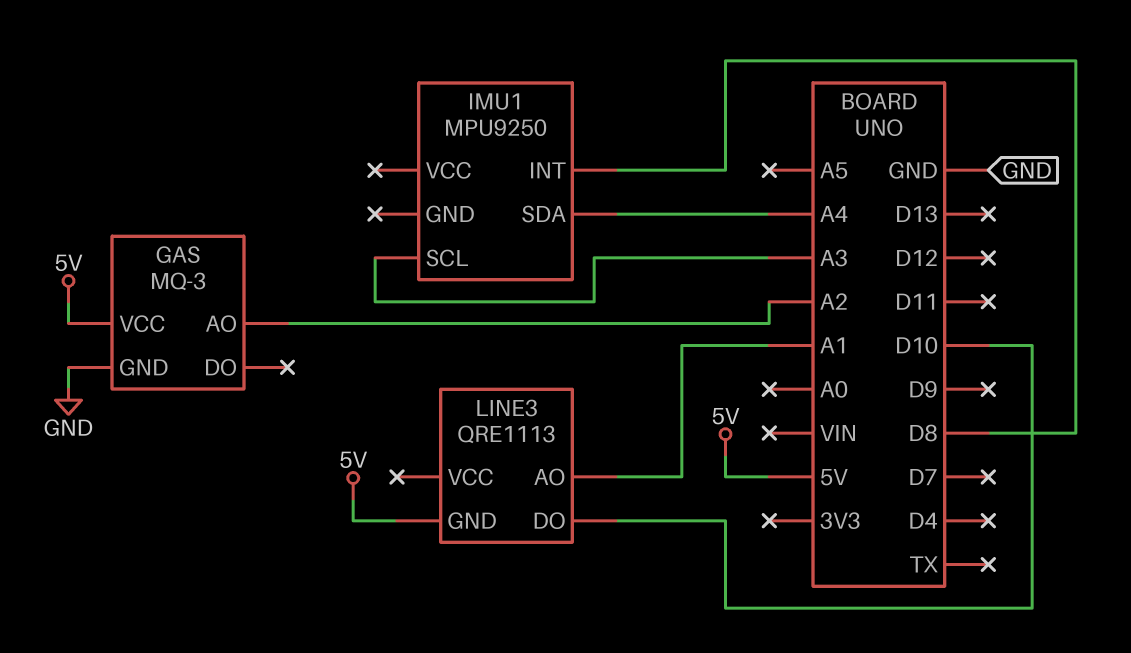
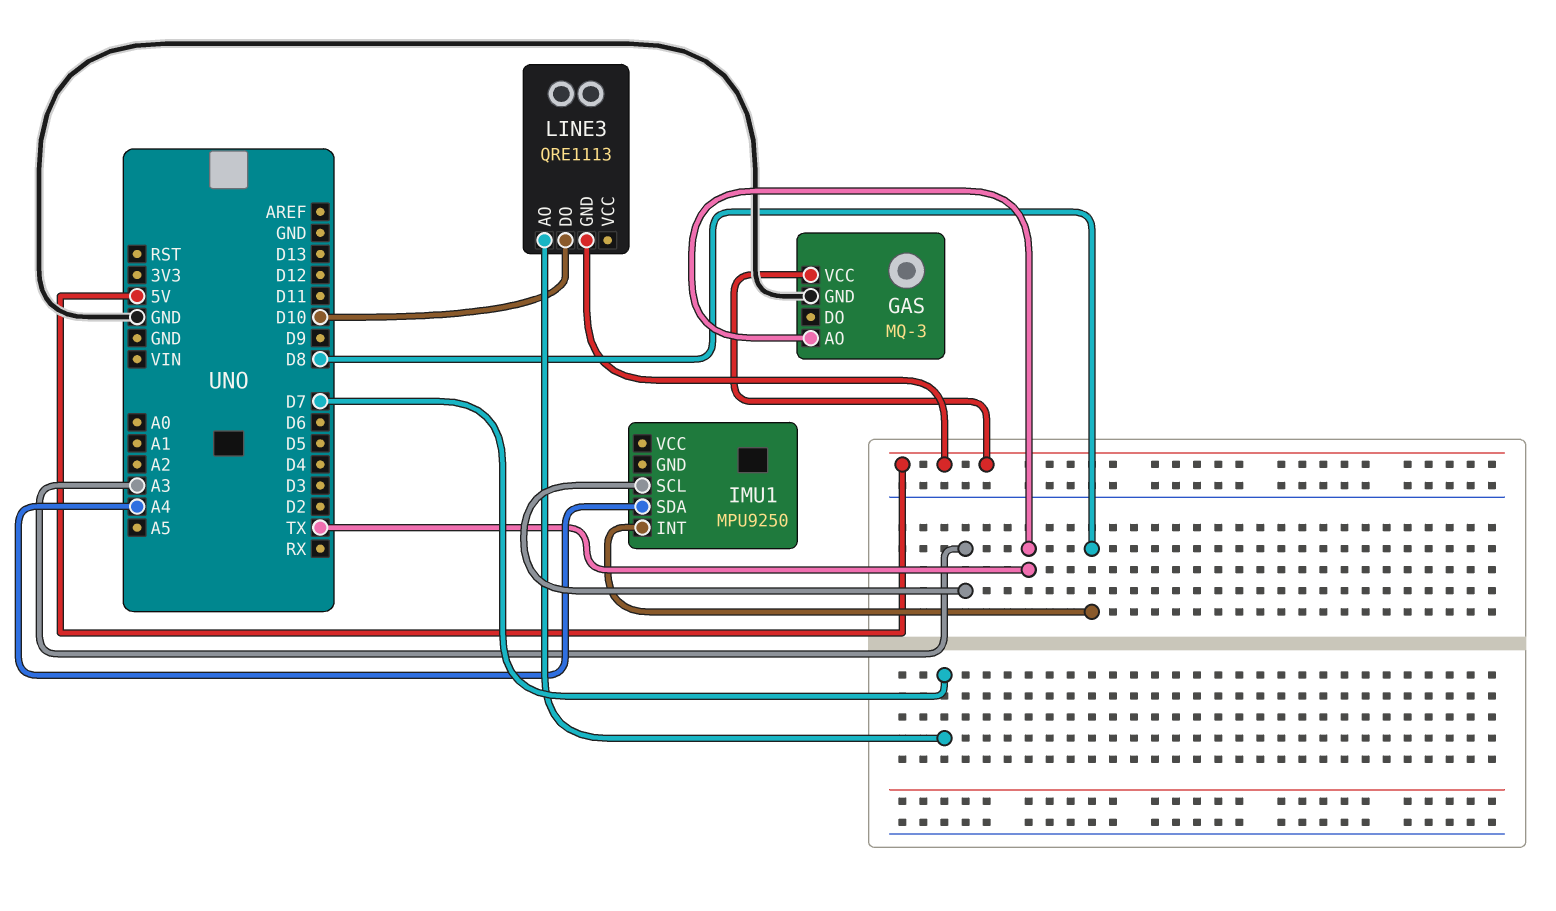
GAS pin AO: A2 -> TX
LINE3 pin AO: A1 -> D7

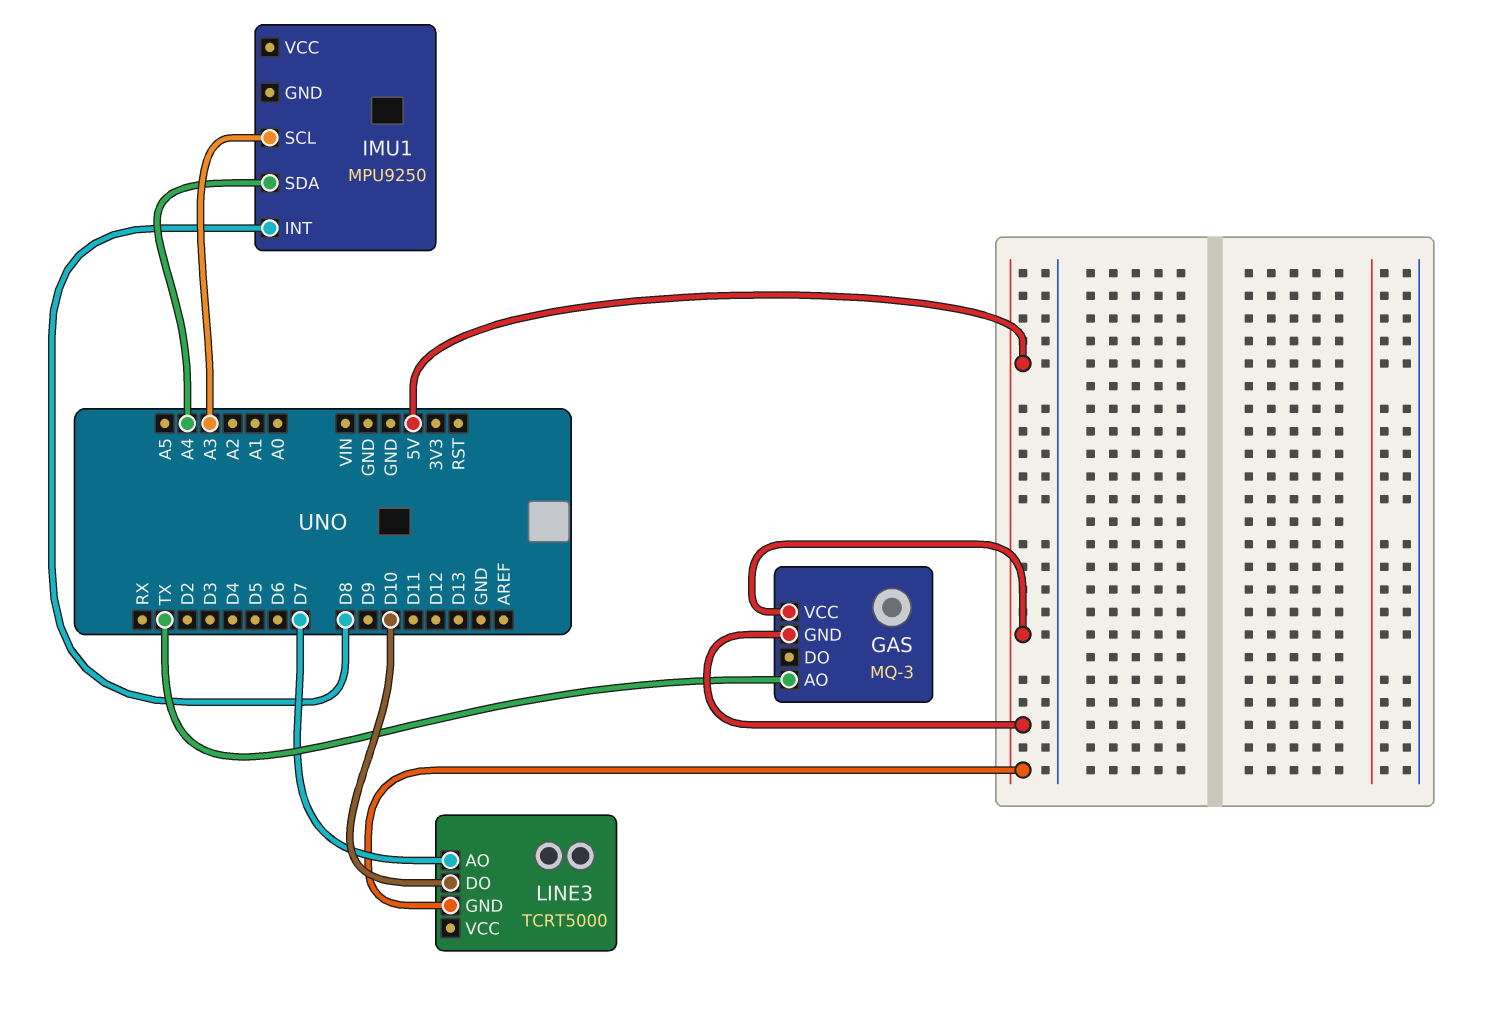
GAS pin GND: GND -> 5V
LINE3: QRE1113 -> TCRT5000

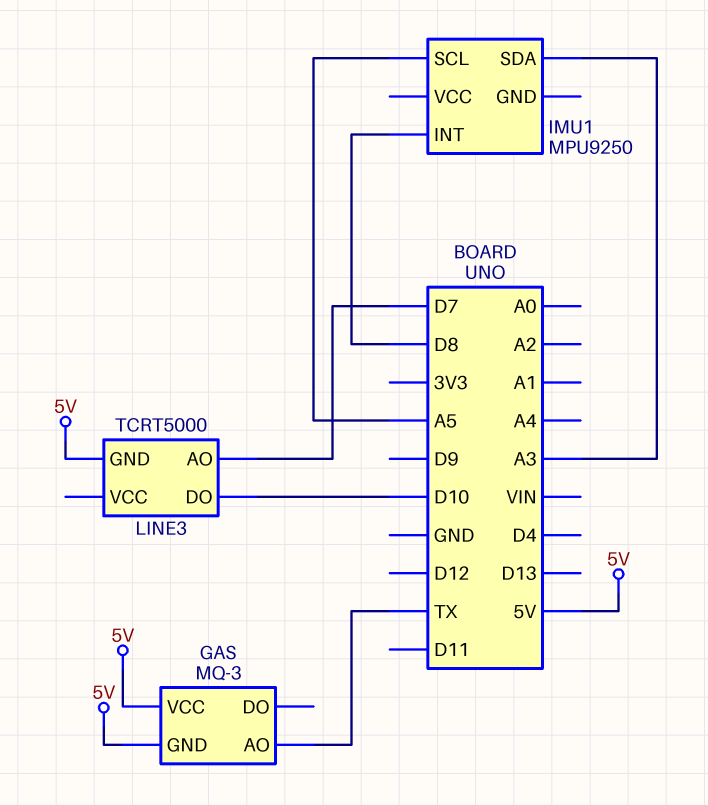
IMU1 pin SCL: A3 -> A5
IMU1 pin SDA: A4 -> A3

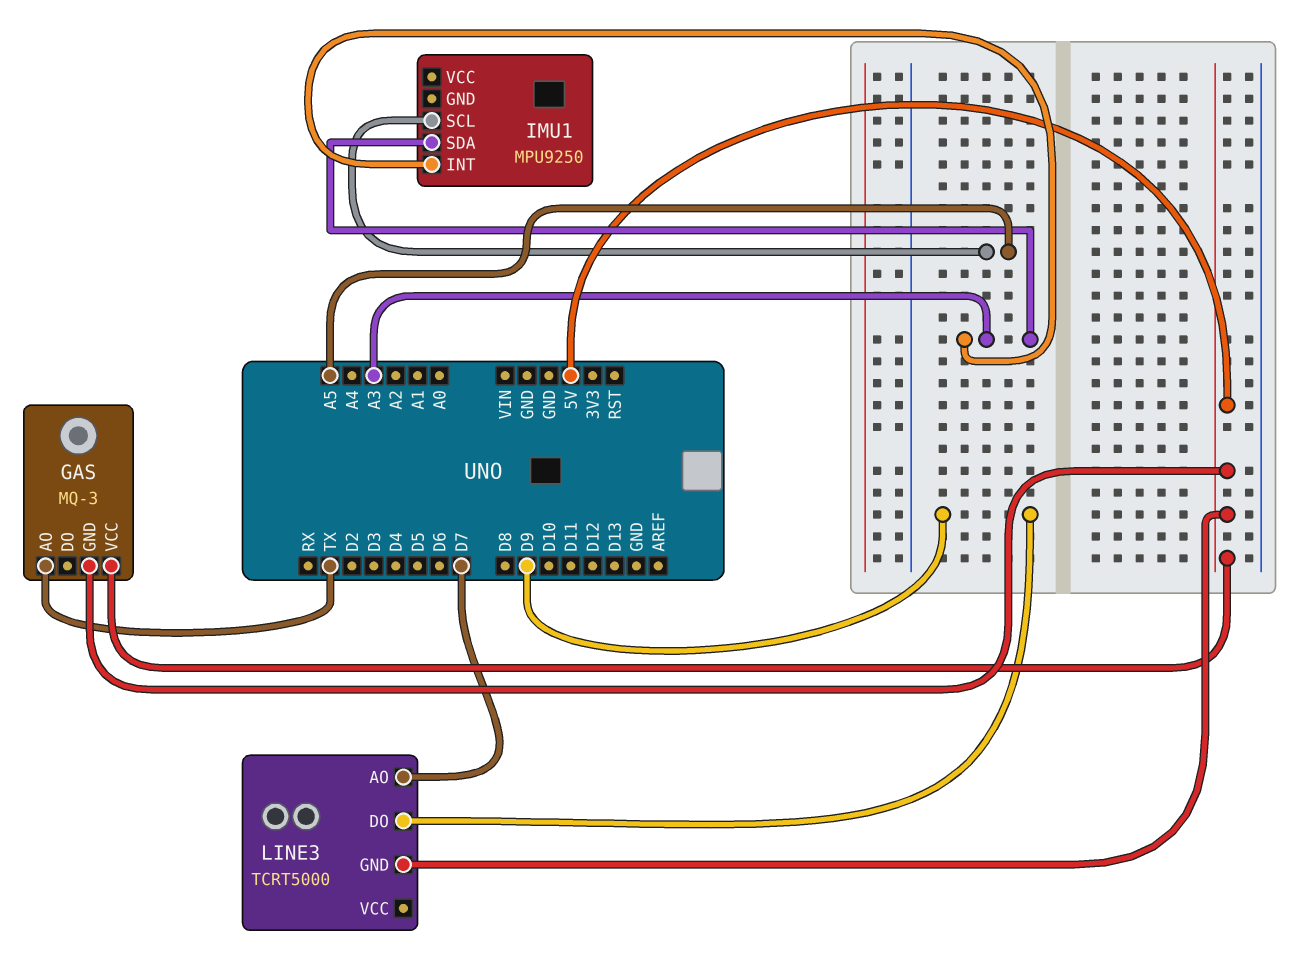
IMU1 pin INT: D8 -> A3
LINE3 pin DO: D10 -> D9

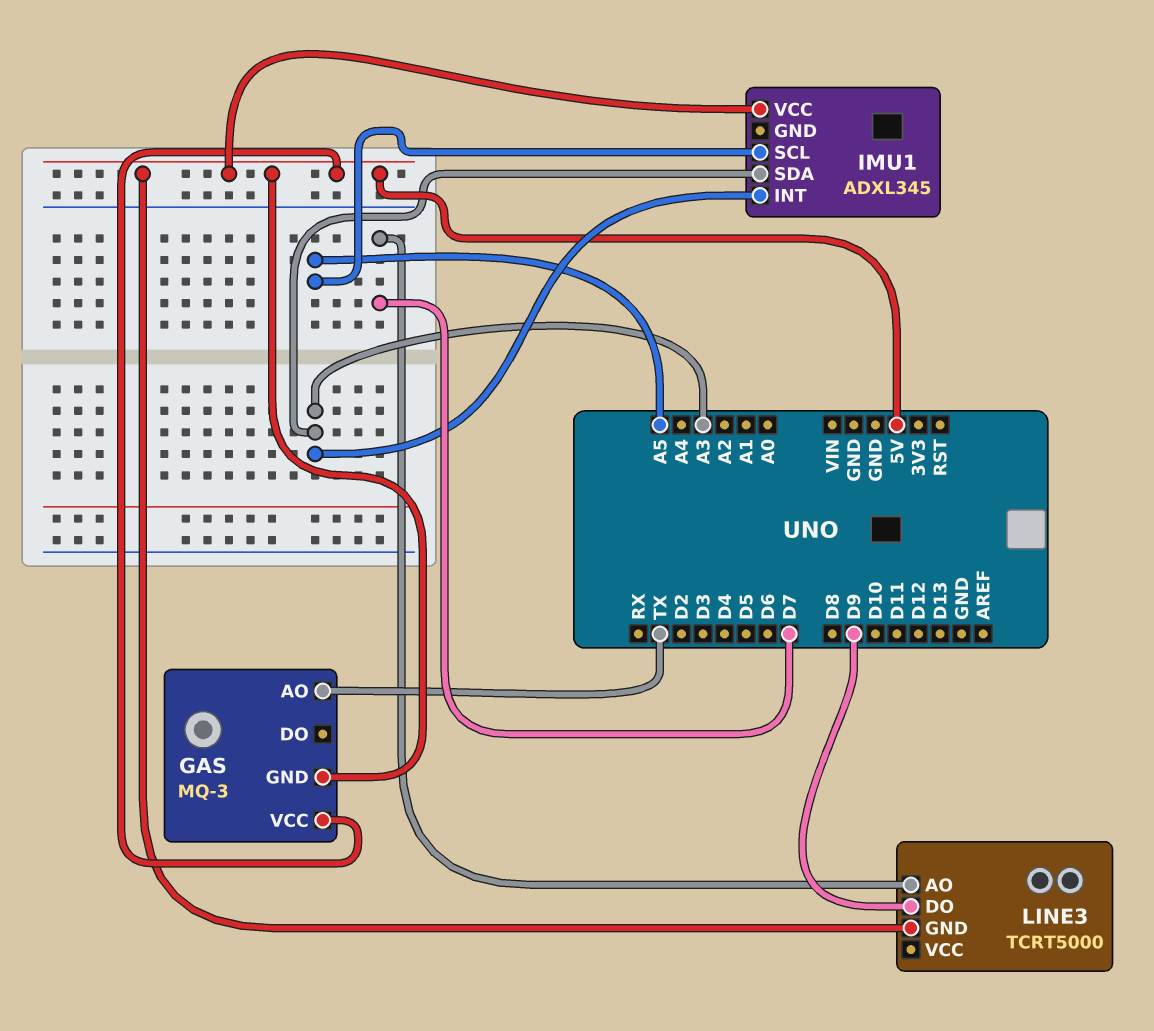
IMU1: MPU9250 -> ADXL345
IMU1 pin VCC: none -> 5V

